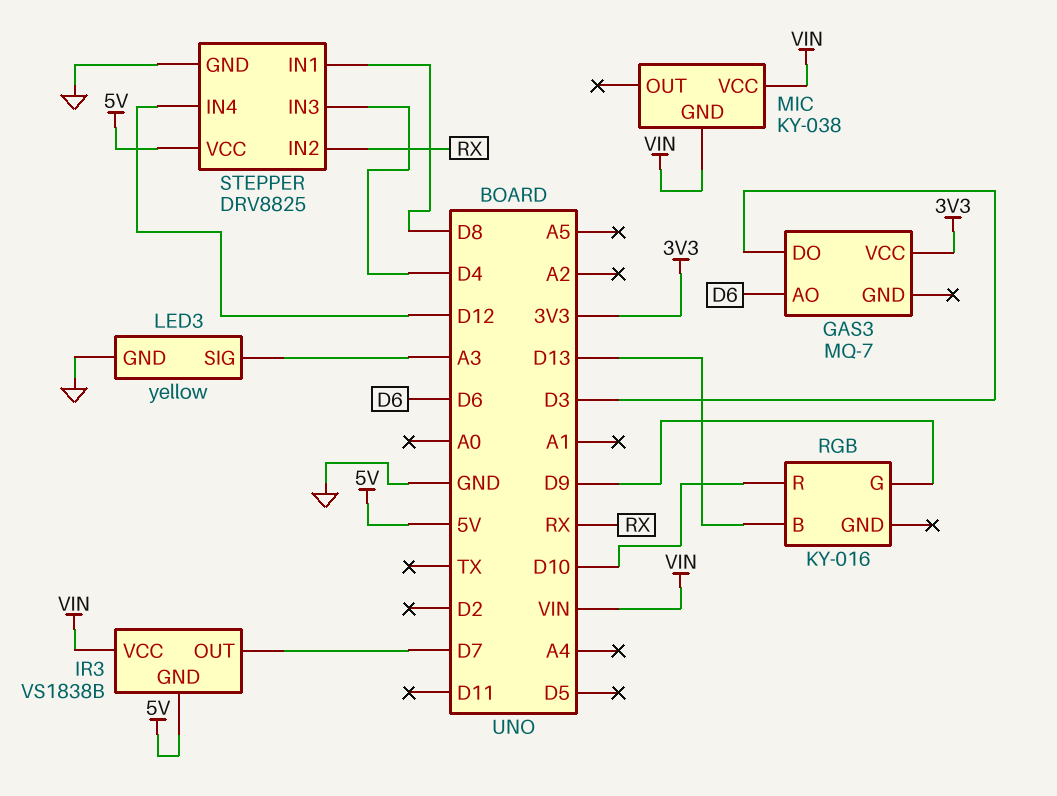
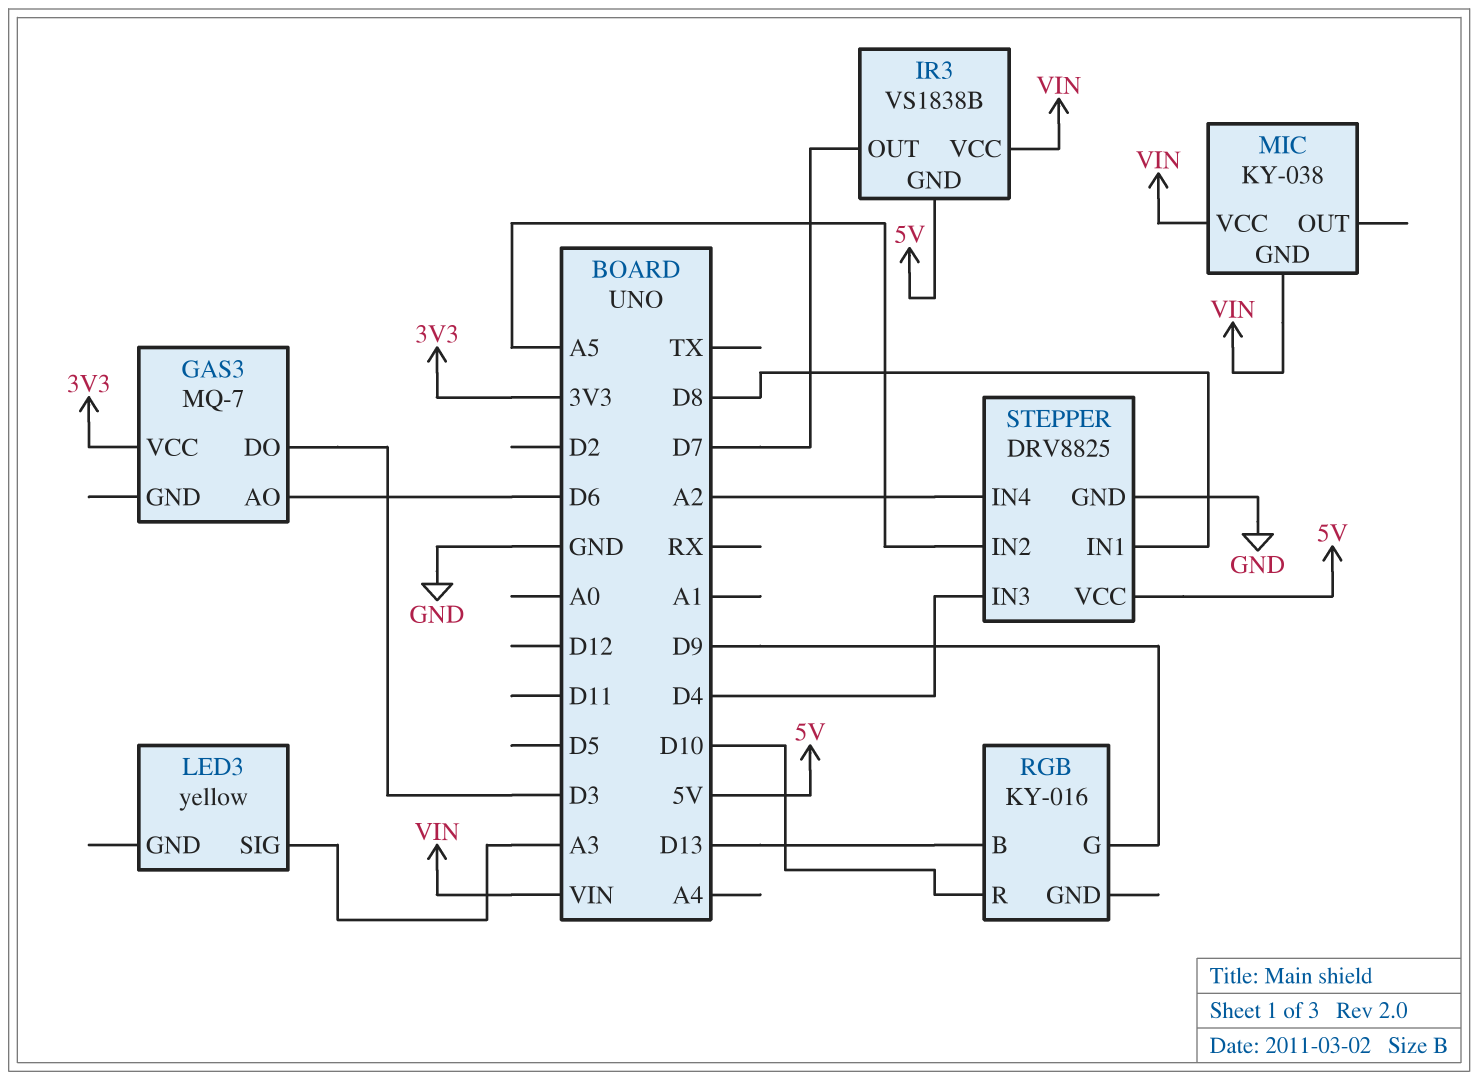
LED3 pin GND: GND -> none
STEPPER pin IN2: RX -> A5
STEPPER pin IN4: D12 -> A2

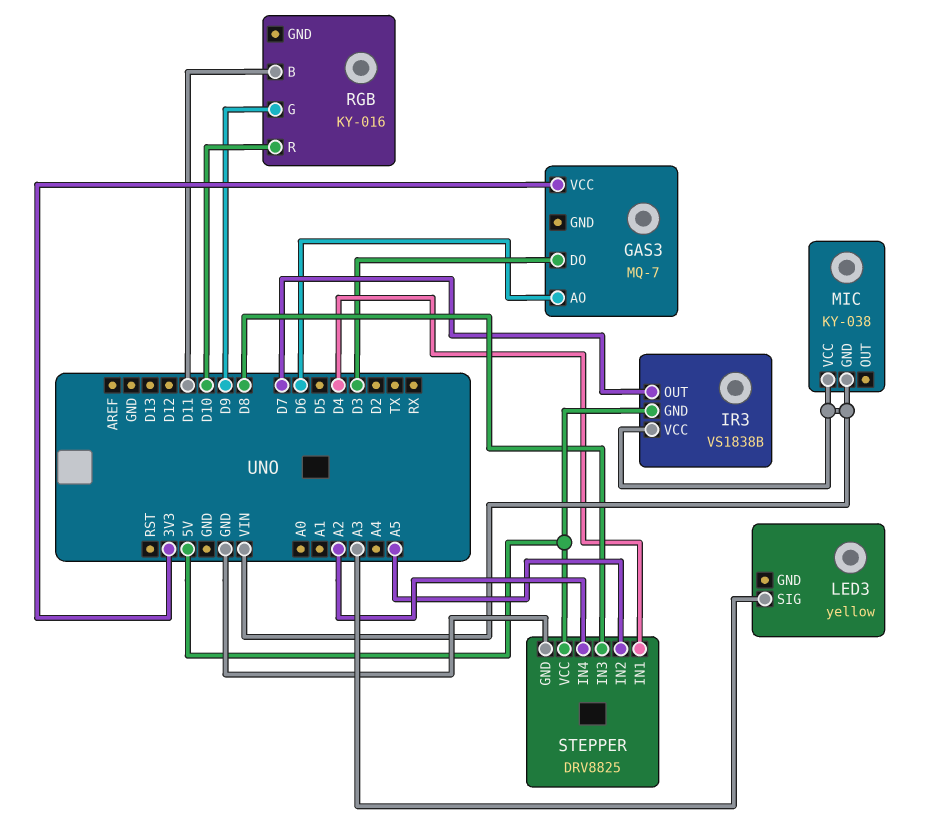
RGB pin B: D13 -> D11
STEPPER pin IN1: D8 -> D4
STEPPER pin IN3: D4 -> D8

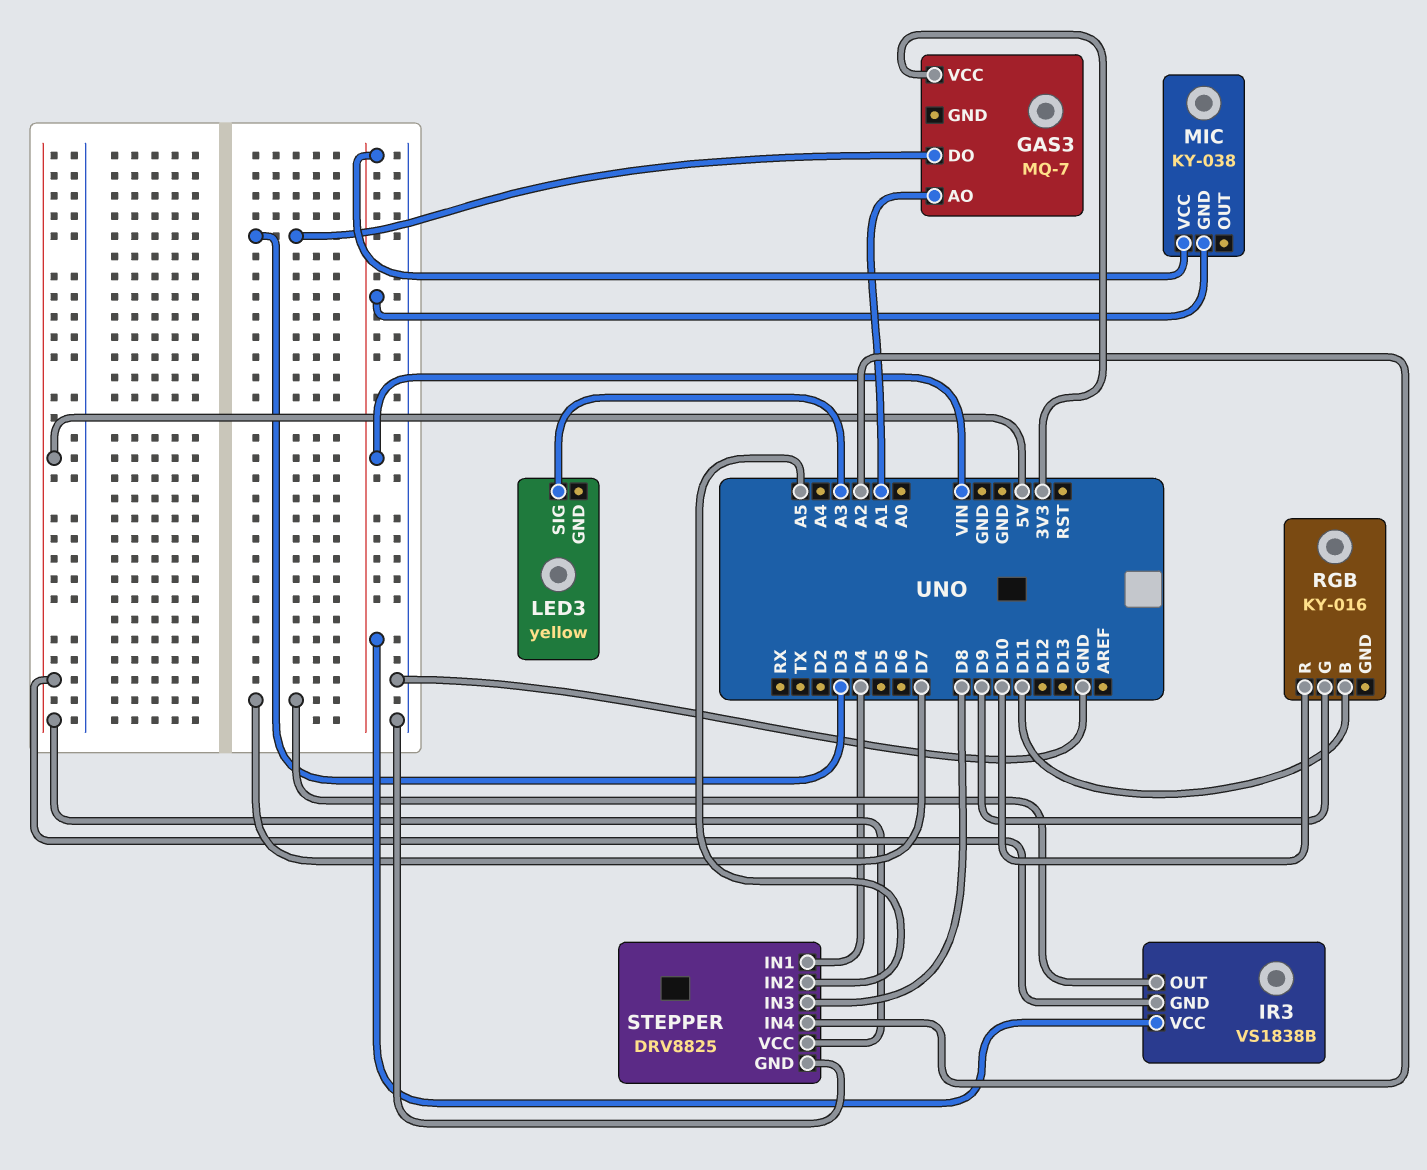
GAS3 pin AO: D6 -> A1

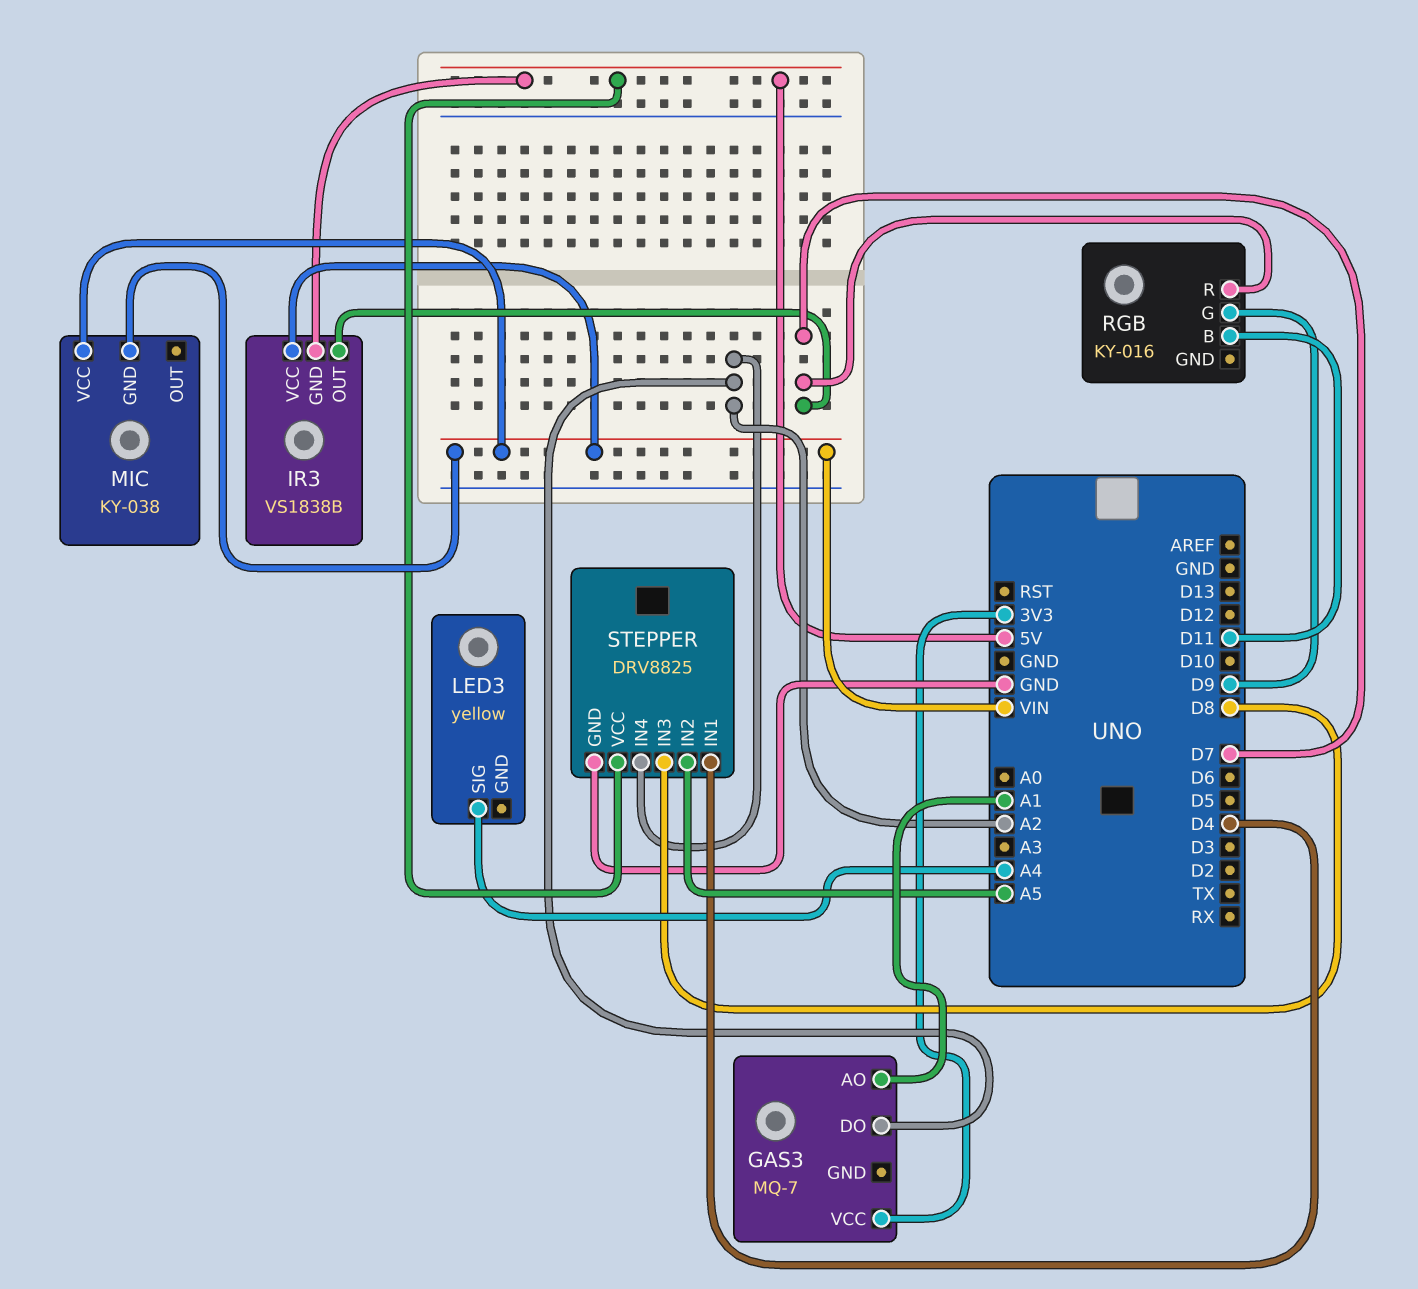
GAS3 pin DO: D3 -> A2
LED3 pin SIG: A3 -> A4
RGB pin R: D10 -> D7

